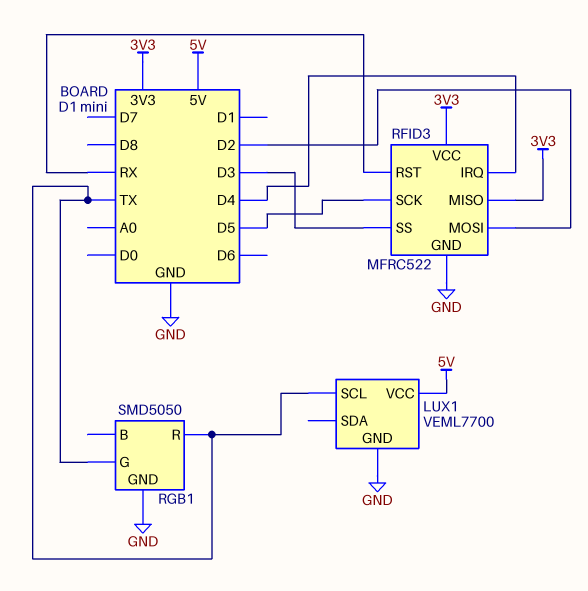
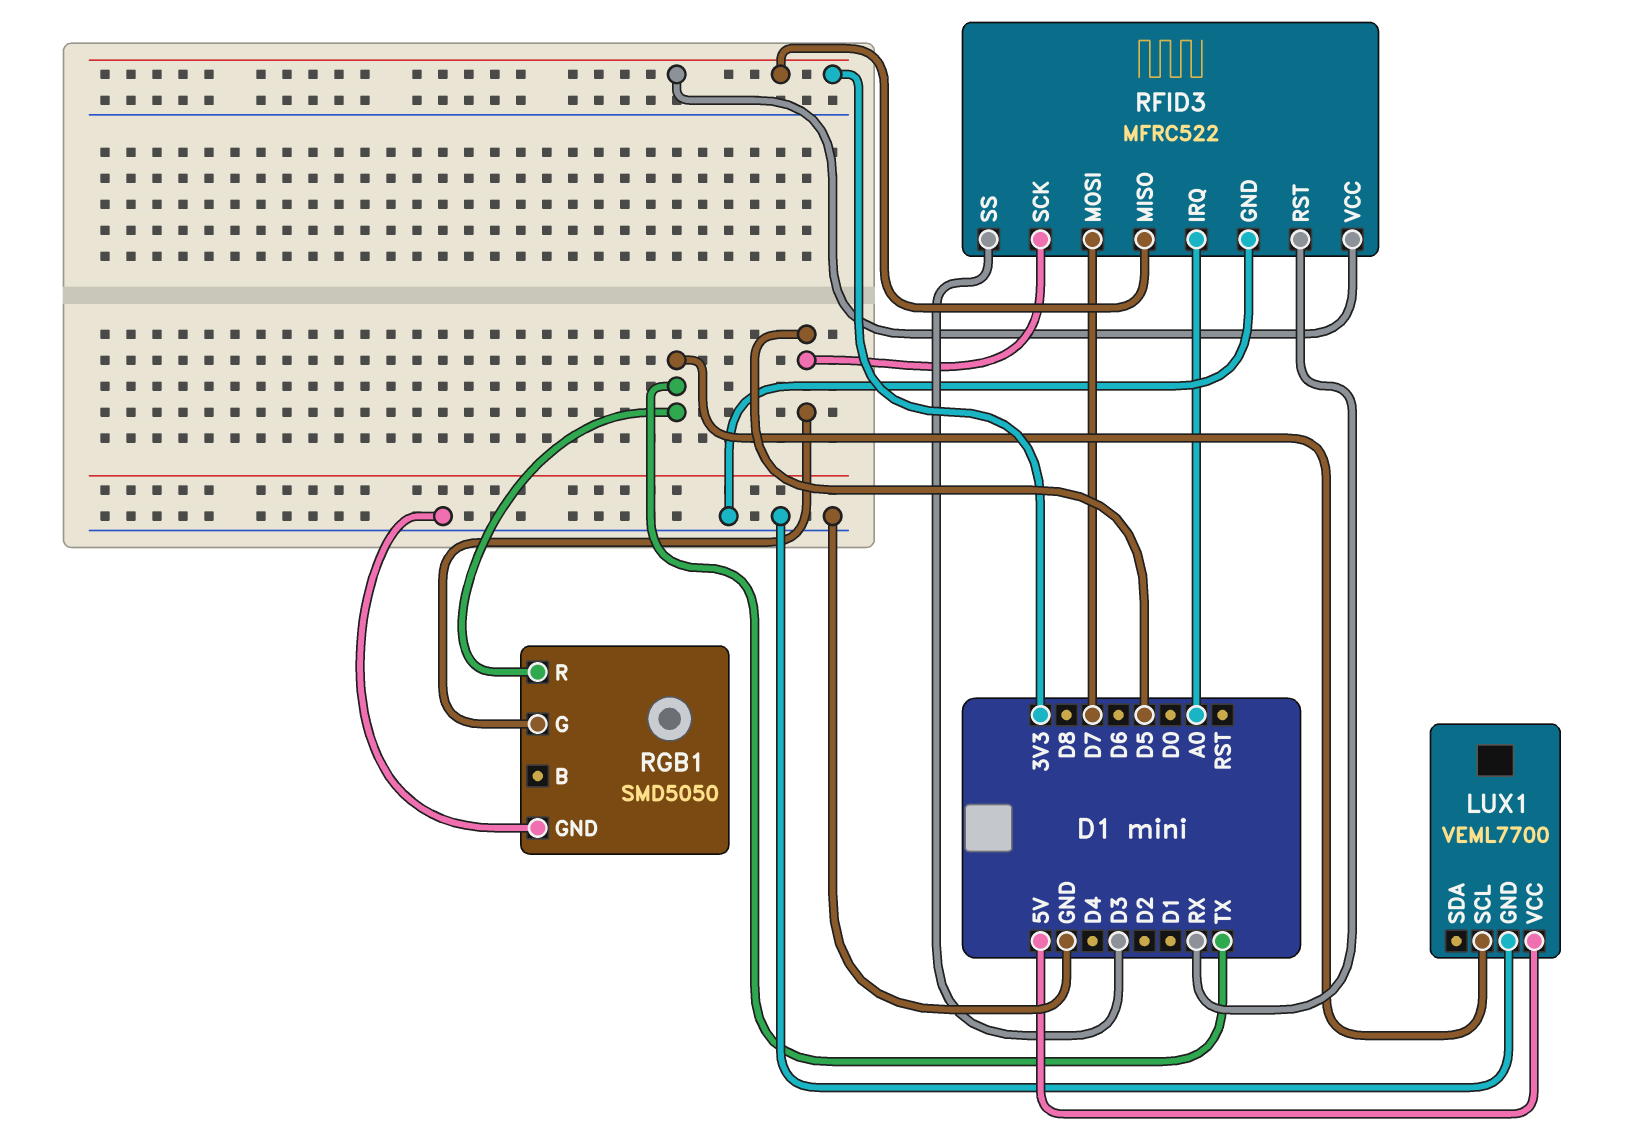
RFID3 pin IRQ: D4 -> A0
RFID3 pin MOSI: D2 -> D7
RGB1 pin G: TX -> D5

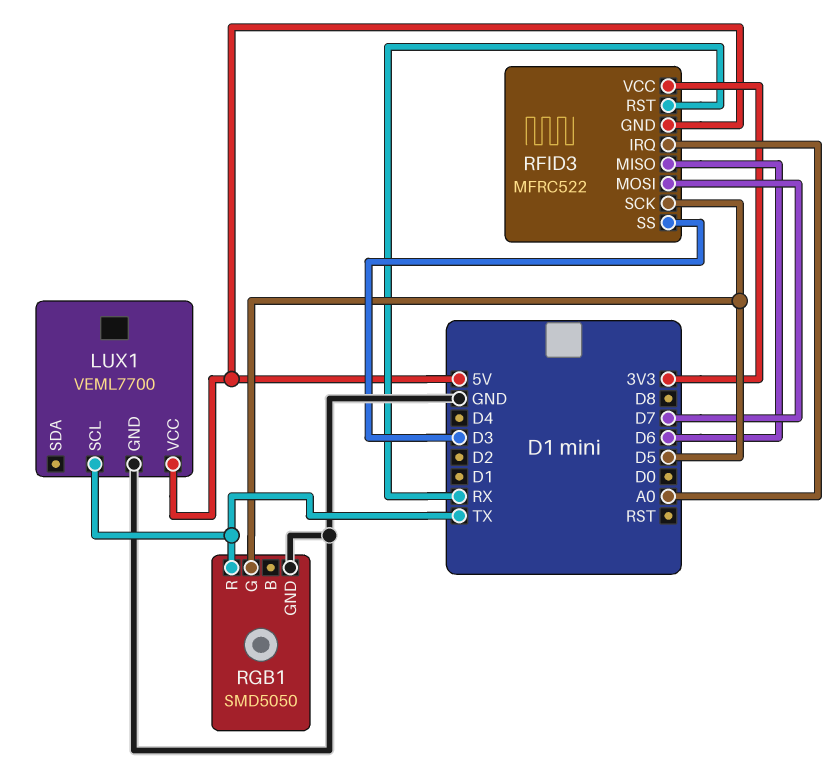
RFID3 pin GND: GND -> 5V
RFID3 pin MISO: 3V3 -> D6

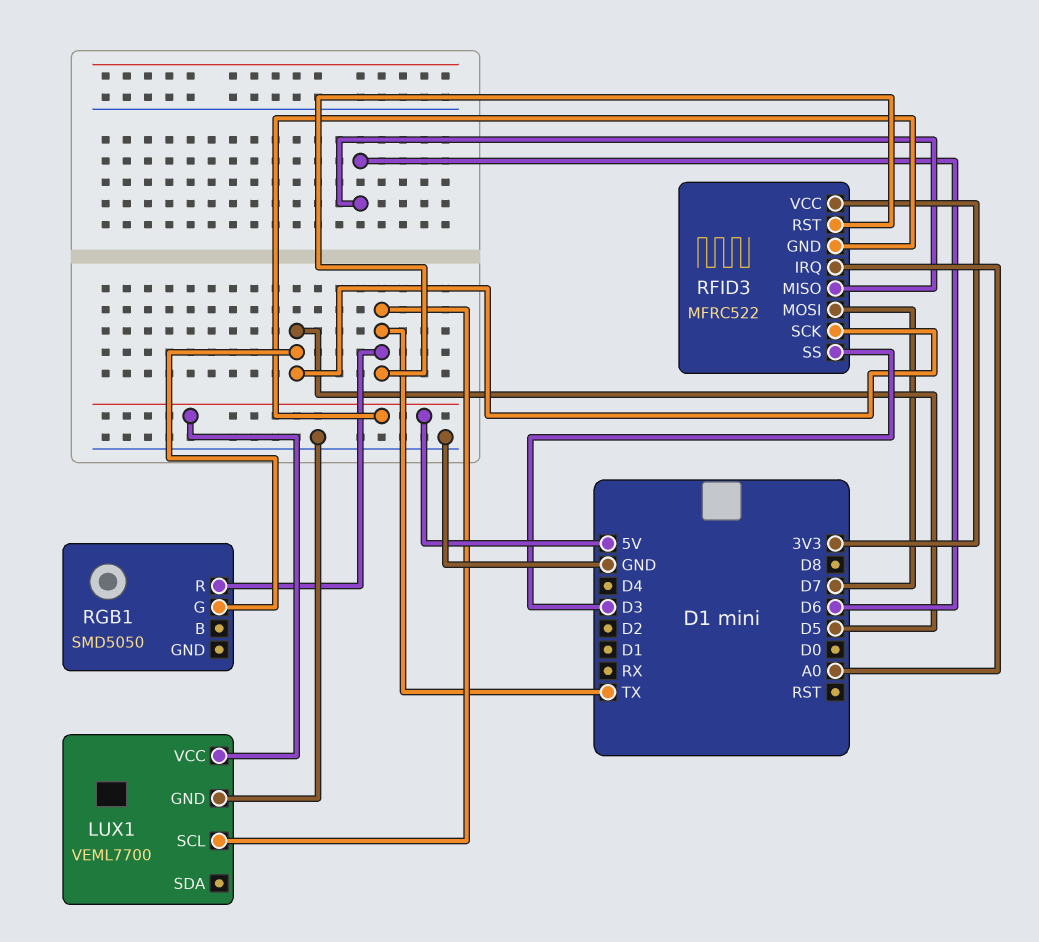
RFID3 pin RST: RX -> TX
RGB1 pin GND: GND -> none

